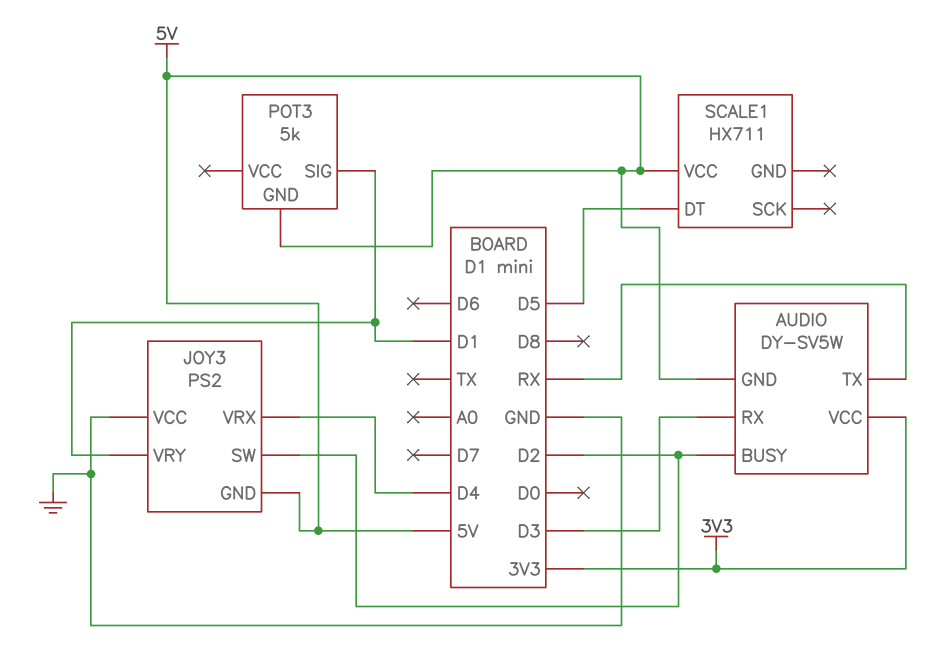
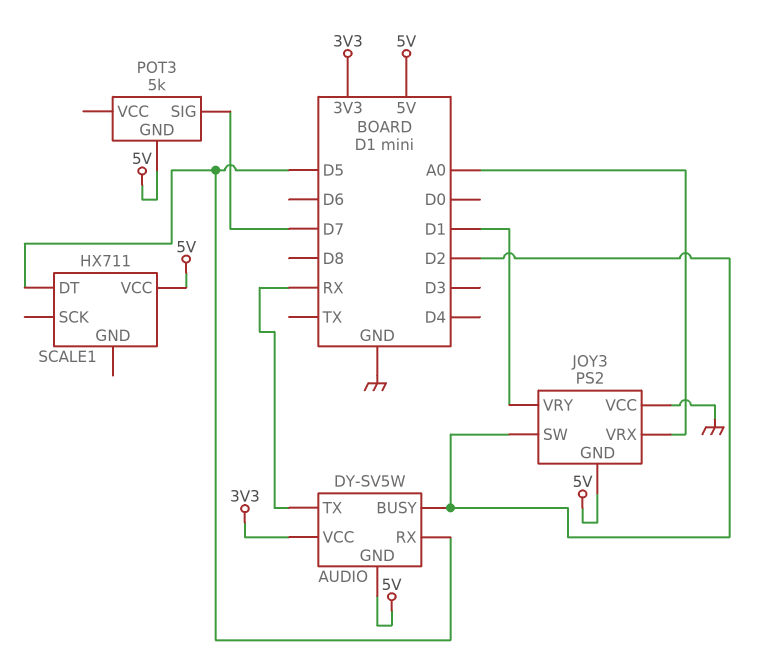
AUDIO pin RX: D3 -> D5
JOY3 pin VRX: D4 -> A0
POT3 pin SIG: D1 -> D7

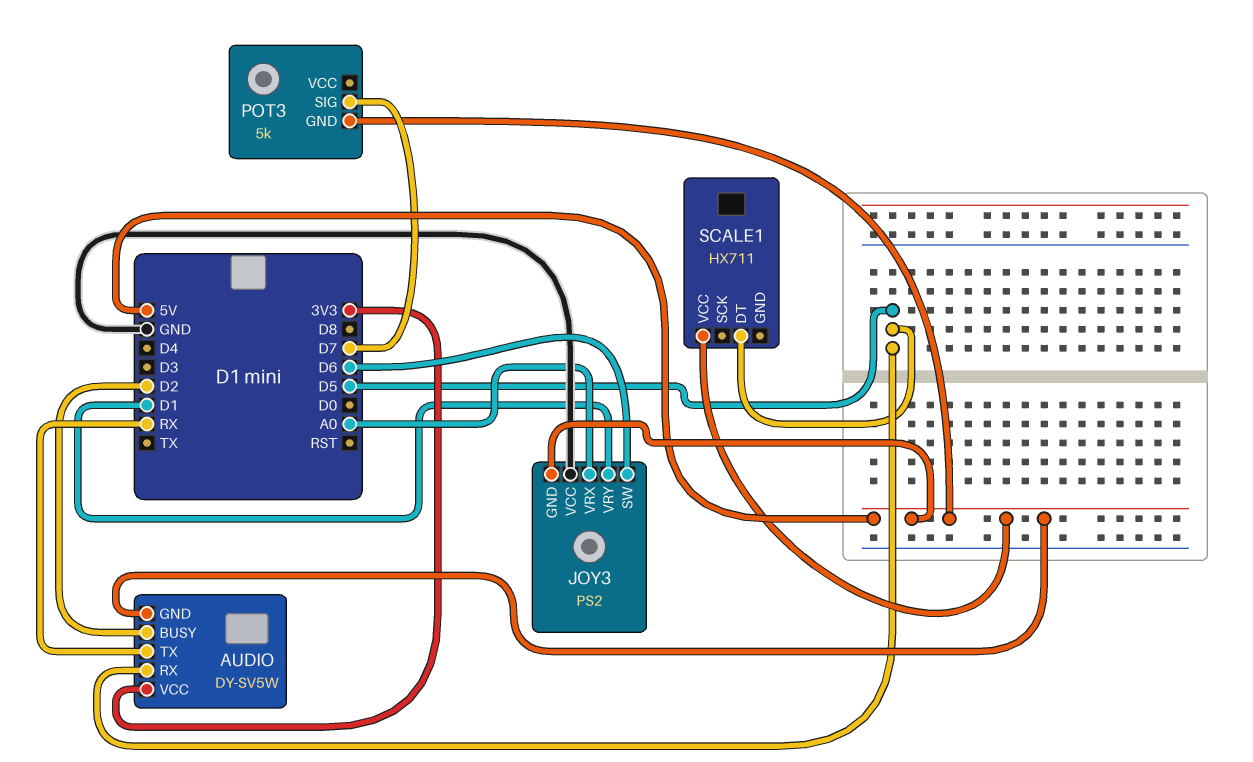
JOY3 pin SW: D2 -> D6

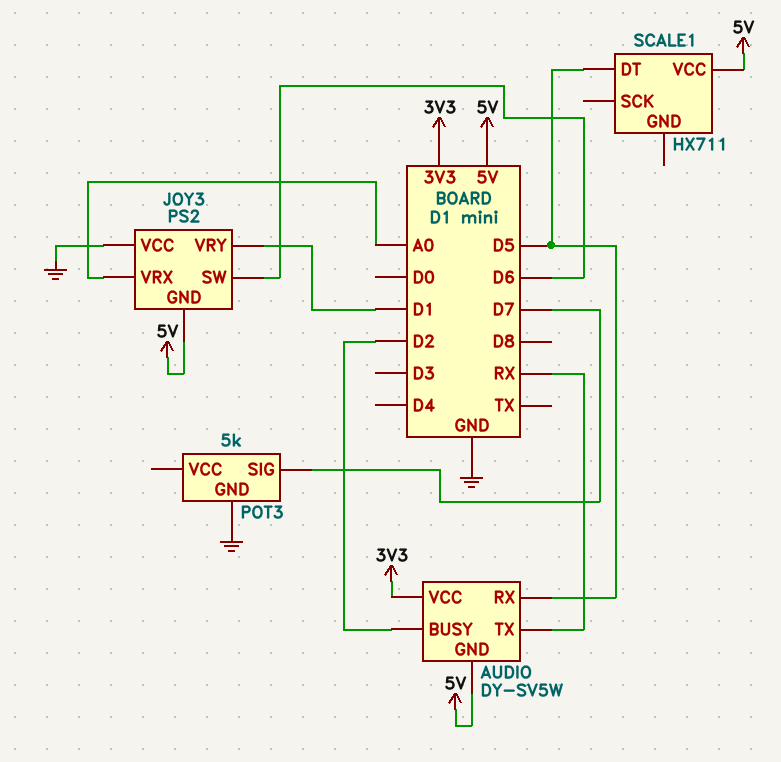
POT3 pin GND: 5V -> GND

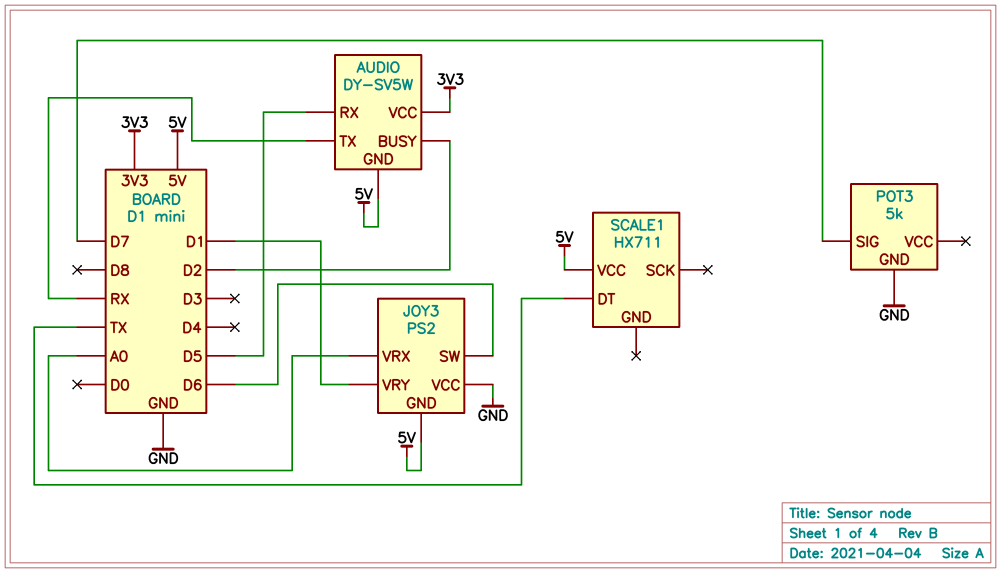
SCALE1 pin DT: D5 -> TX

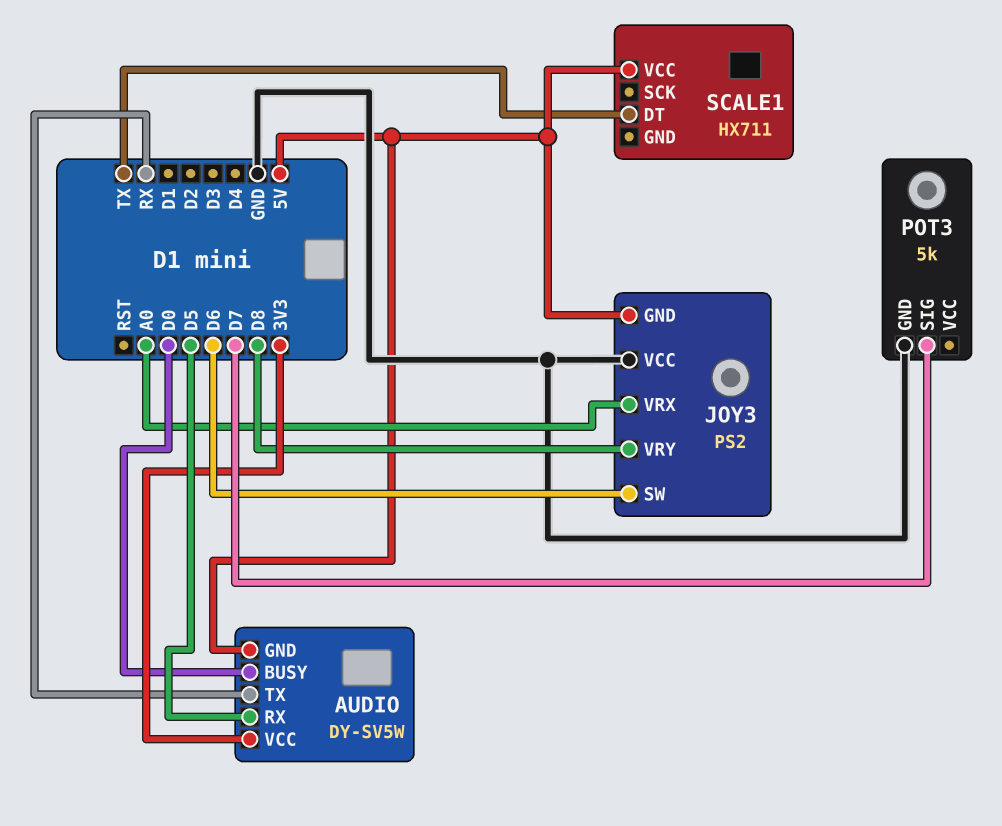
AUDIO pin BUSY: D2 -> D0
JOY3 pin VRY: D1 -> D8

